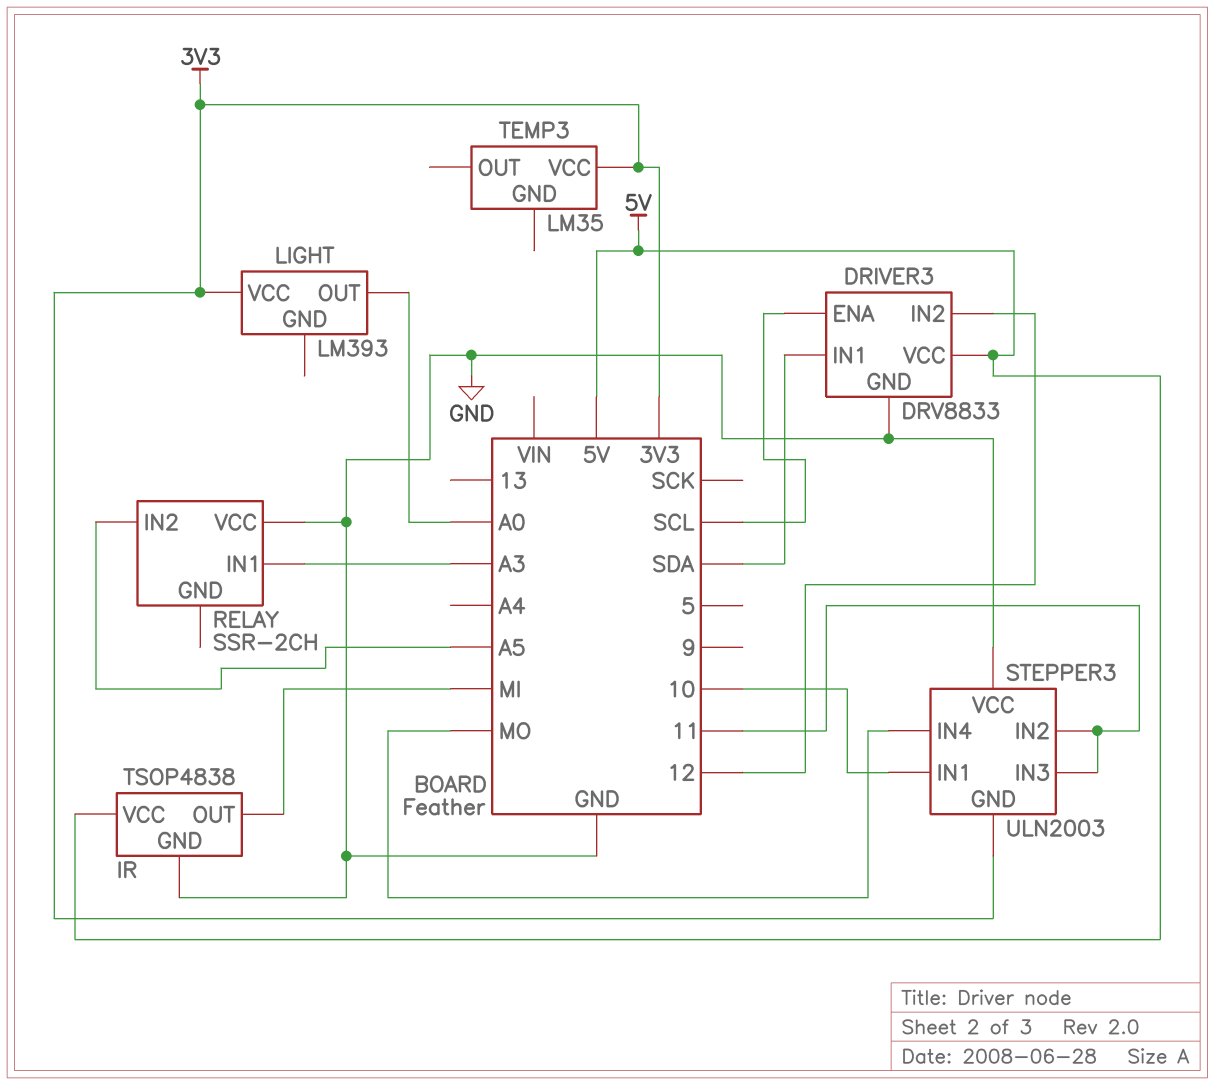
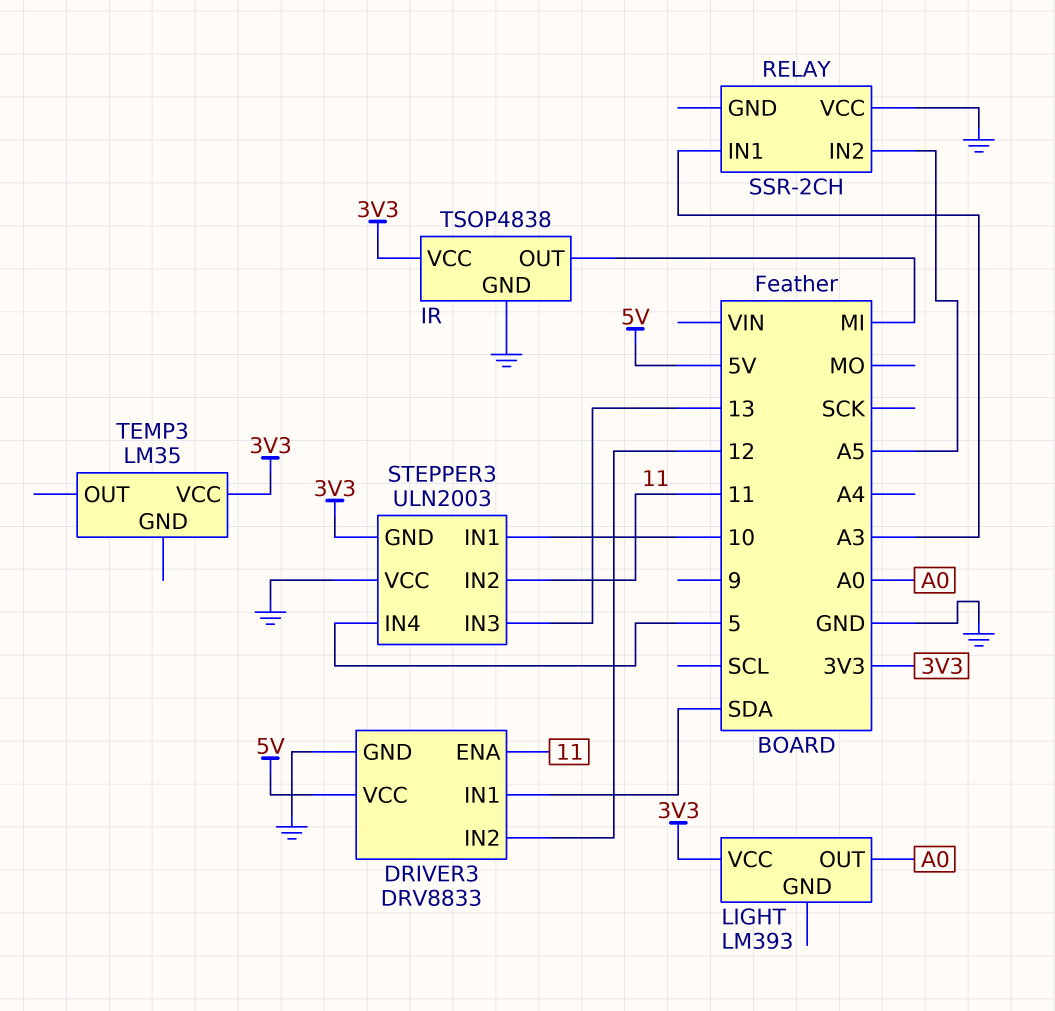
DRIVER3 pin ENA: SCL -> 11
IR pin VCC: 5V -> 3V3
STEPPER3 pin IN3: 11 -> 13
STEPPER3 pin IN4: MO -> 5

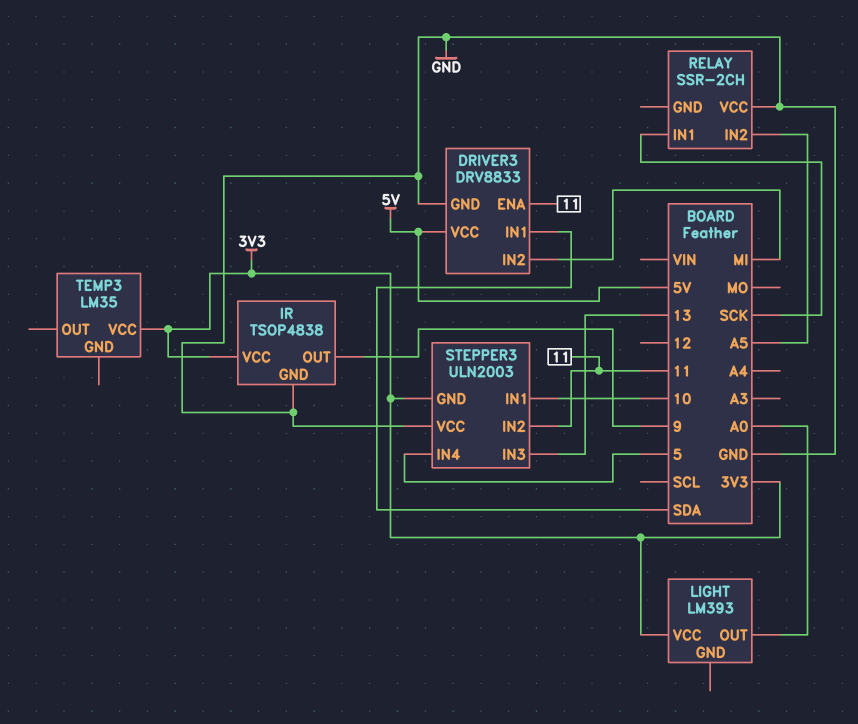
DRIVER3 pin IN2: 12 -> MI
IR pin OUT: MI -> 9
RELAY pin IN1: A3 -> SCK

